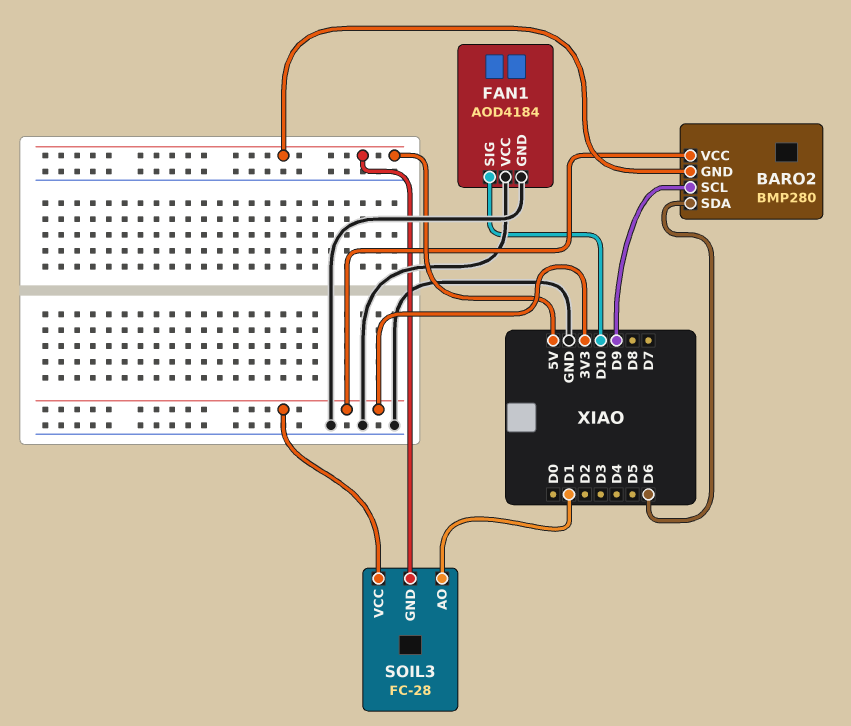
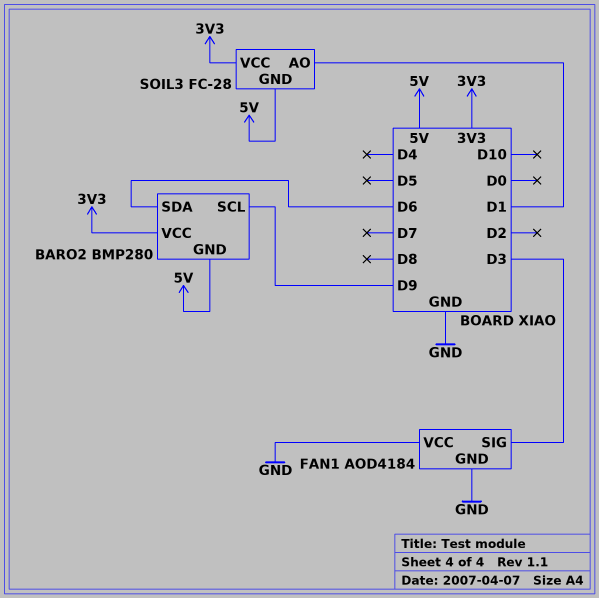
FAN1 pin SIG: D10 -> D3

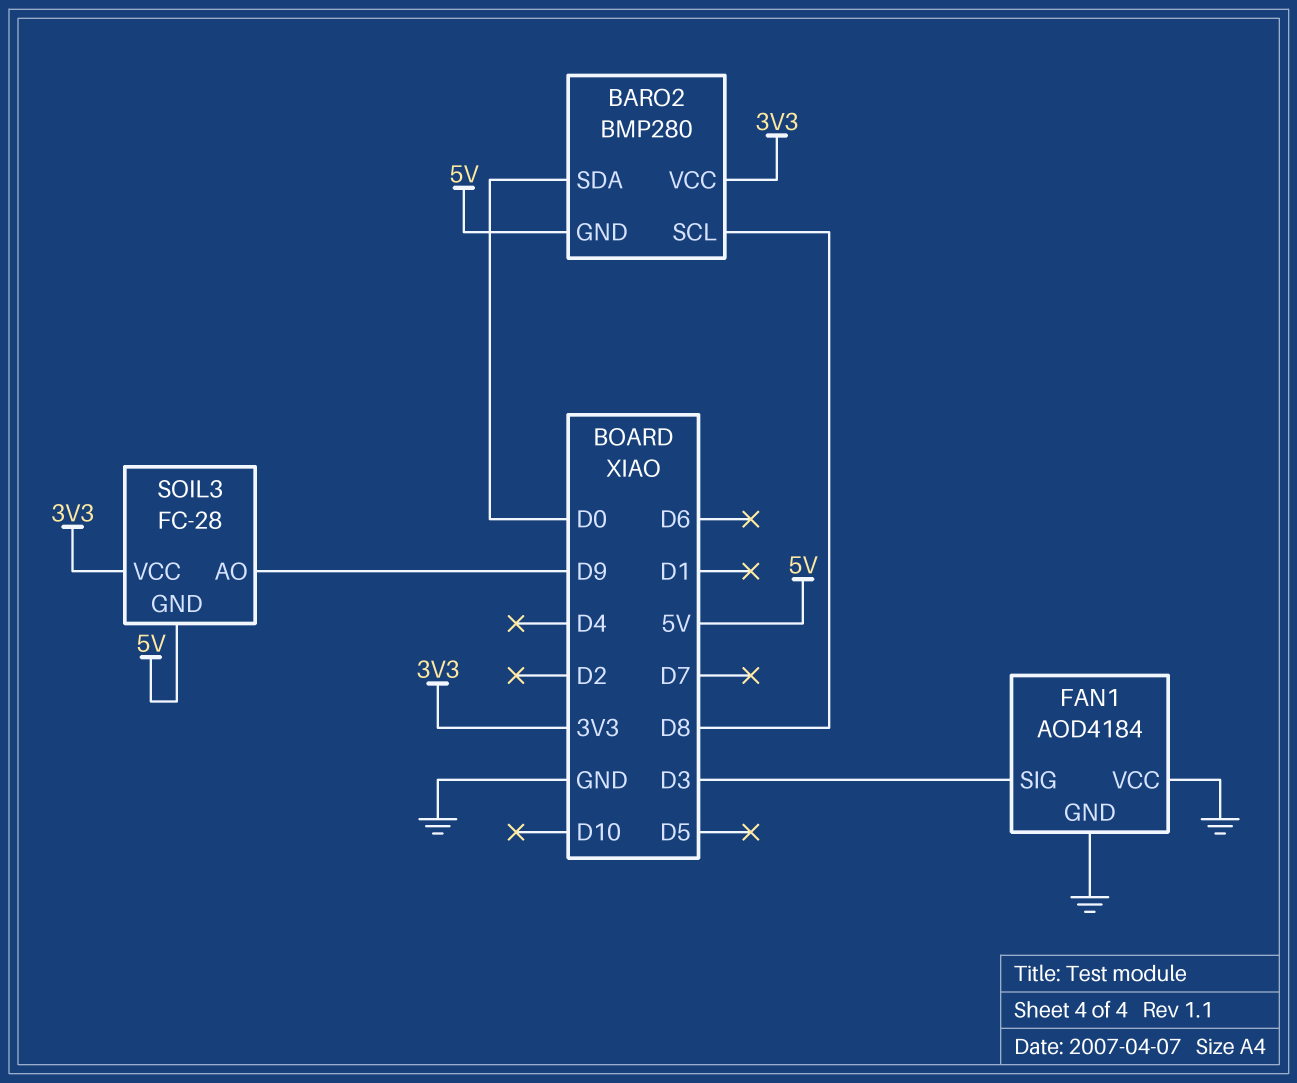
BARO2 pin SCL: D9 -> D8
BARO2 pin SDA: D6 -> D0
SOIL3 pin AO: D1 -> D9

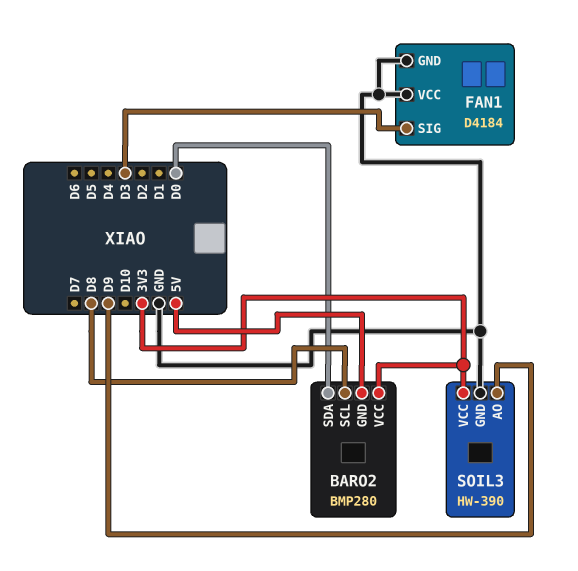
FAN1: AOD4184 -> D4184
SOIL3: FC-28 -> HW-390
SOIL3 pin GND: 5V -> GND

